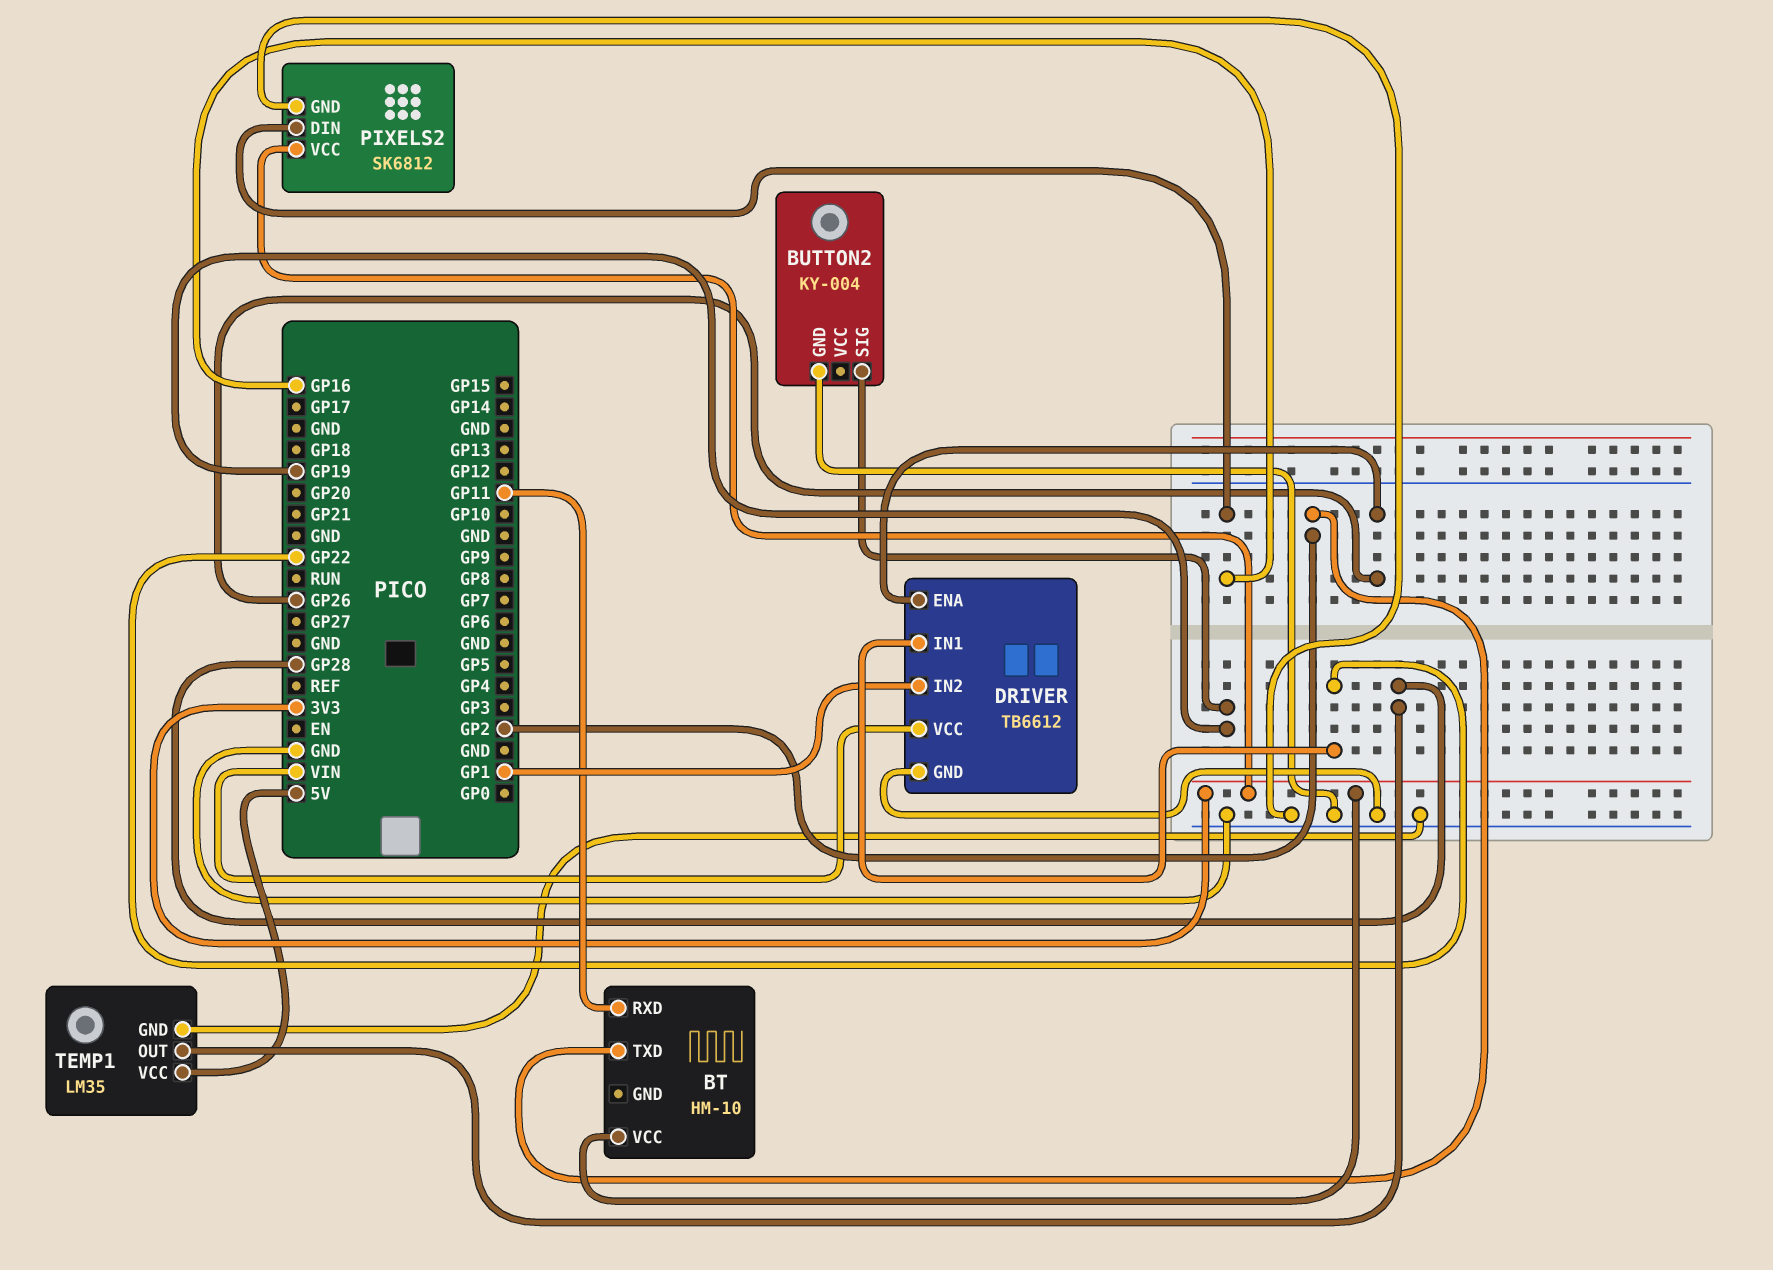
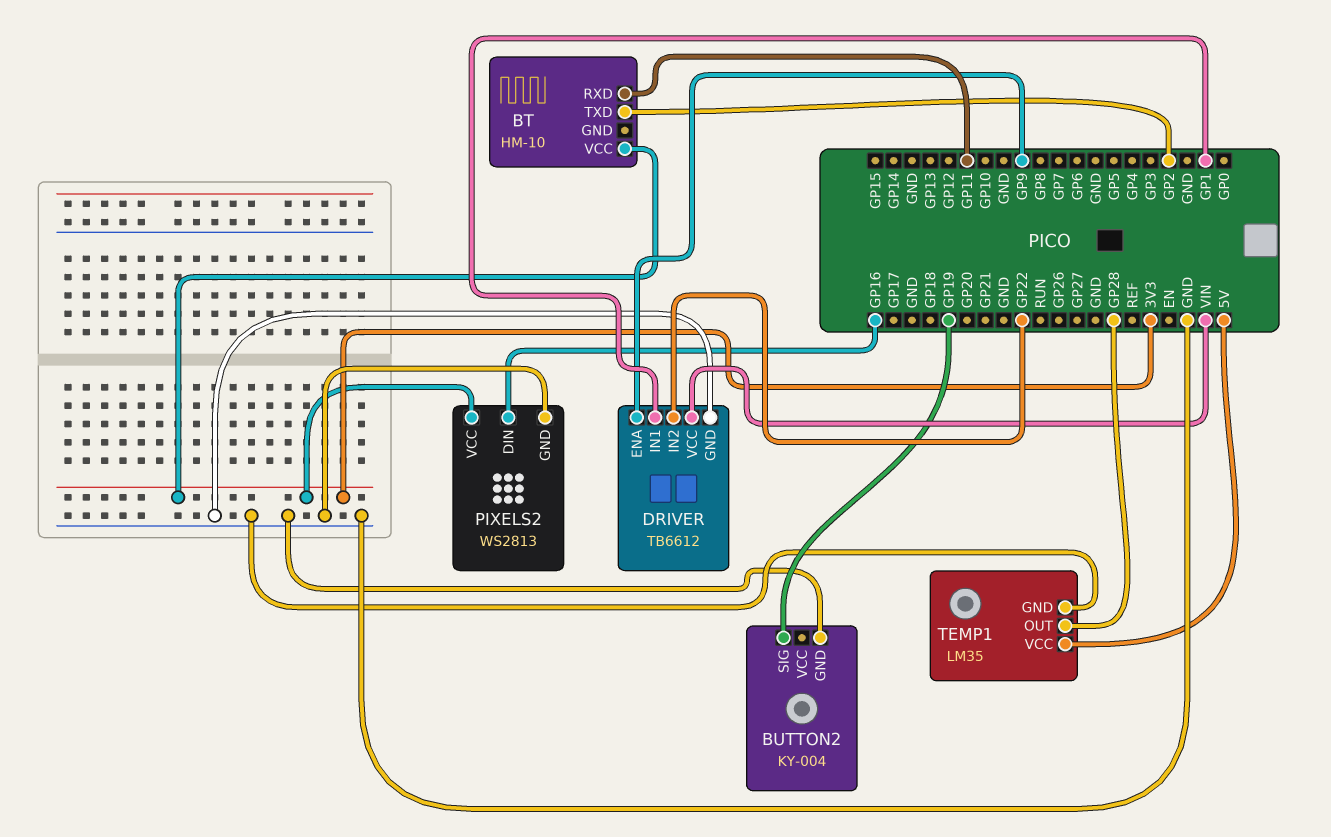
DRIVER pin ENA: GP26 -> GP9
DRIVER pin IN1: GP22 -> GP1
DRIVER pin IN2: GP1 -> GP22
PIXELS2: SK6812 -> WS2813

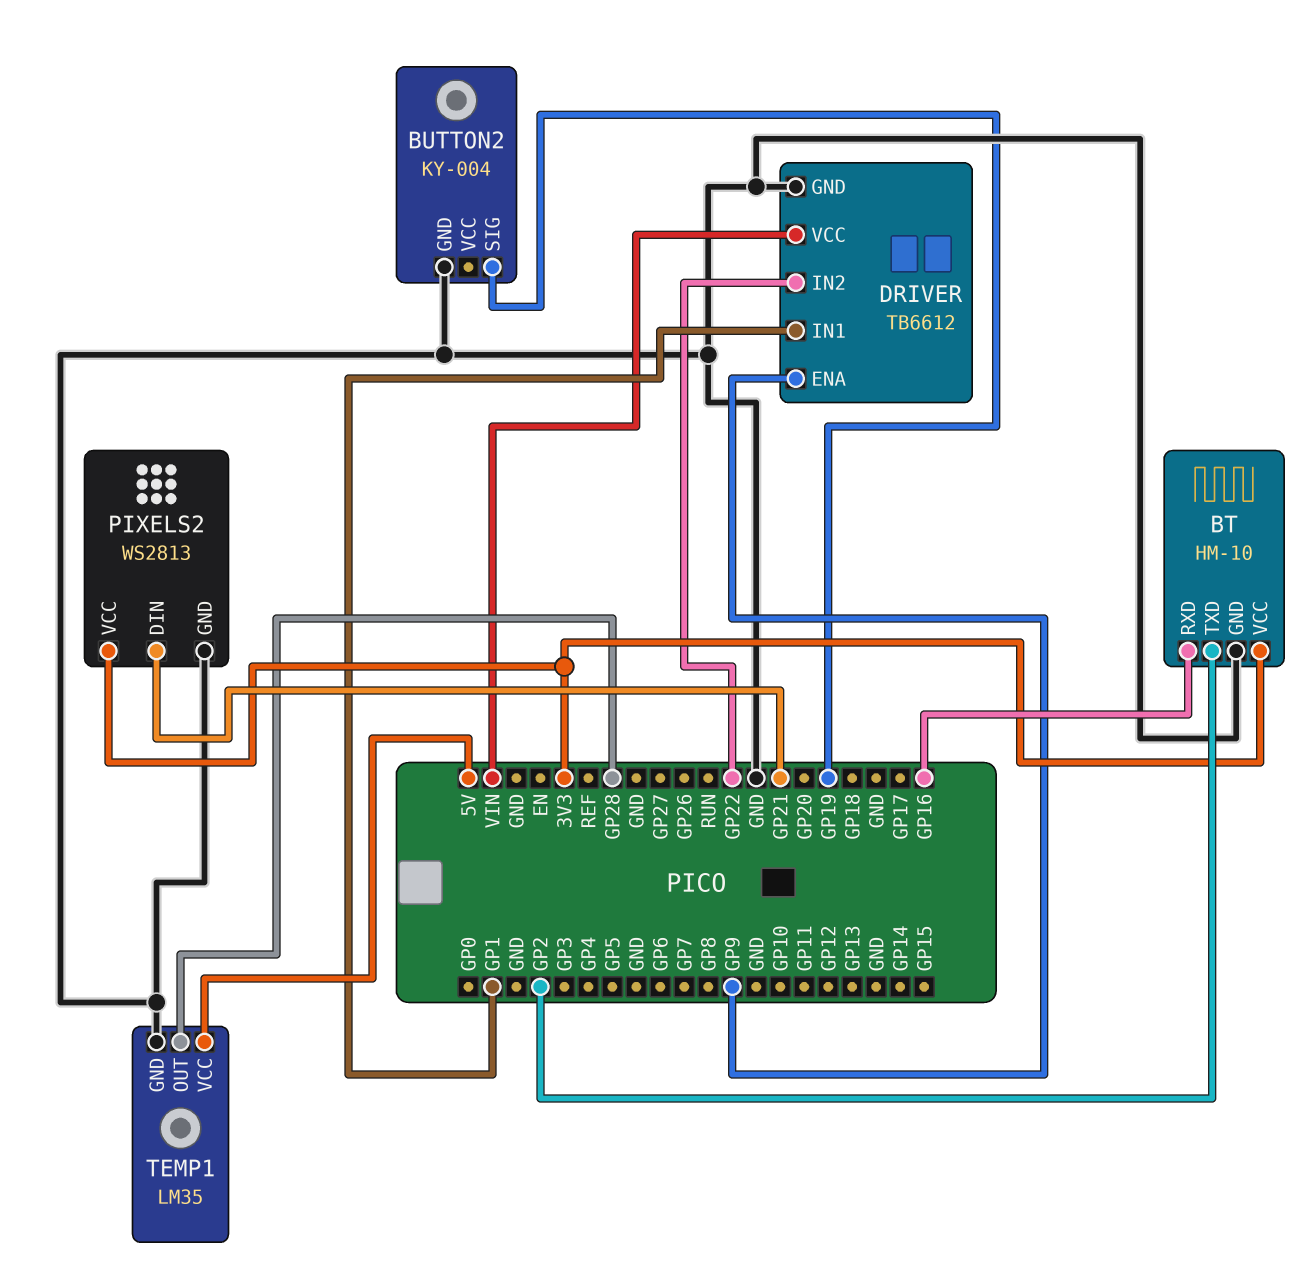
BT pin GND: none -> GND
BT pin RXD: GP11 -> GP16
PIXELS2 pin DIN: GP16 -> GP21

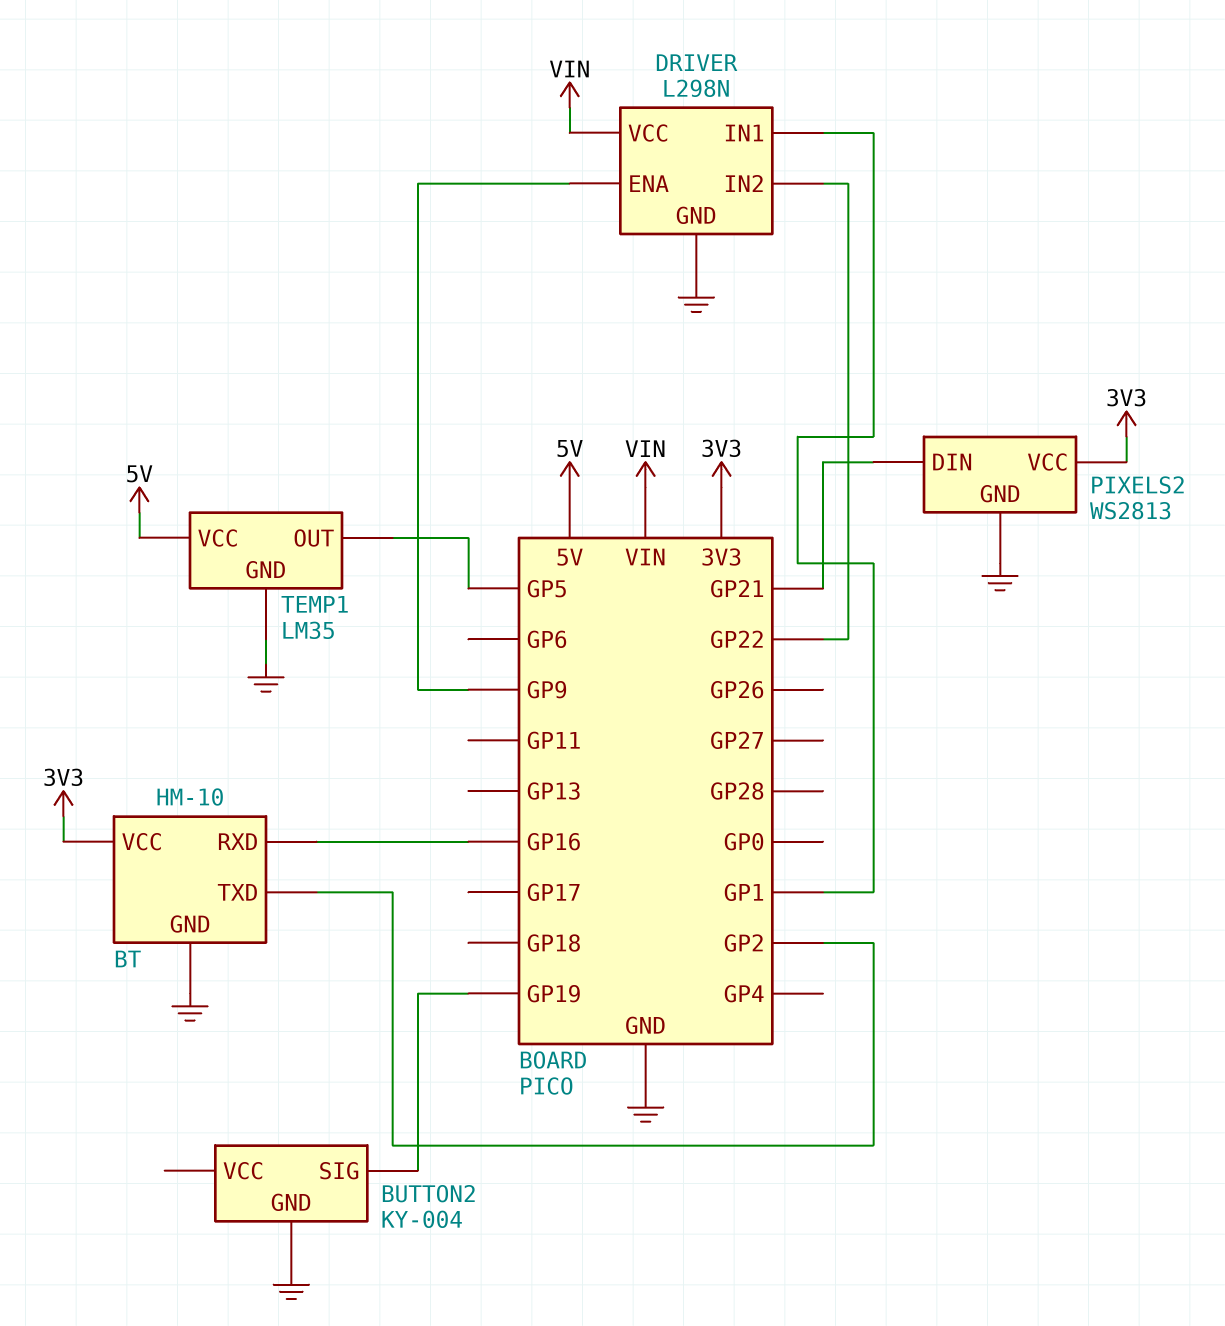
DRIVER: TB6612 -> L298N
TEMP1 pin OUT: GP28 -> GP5

